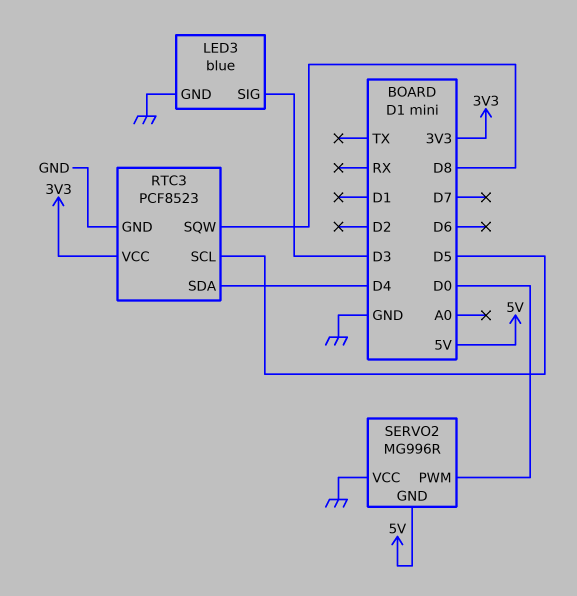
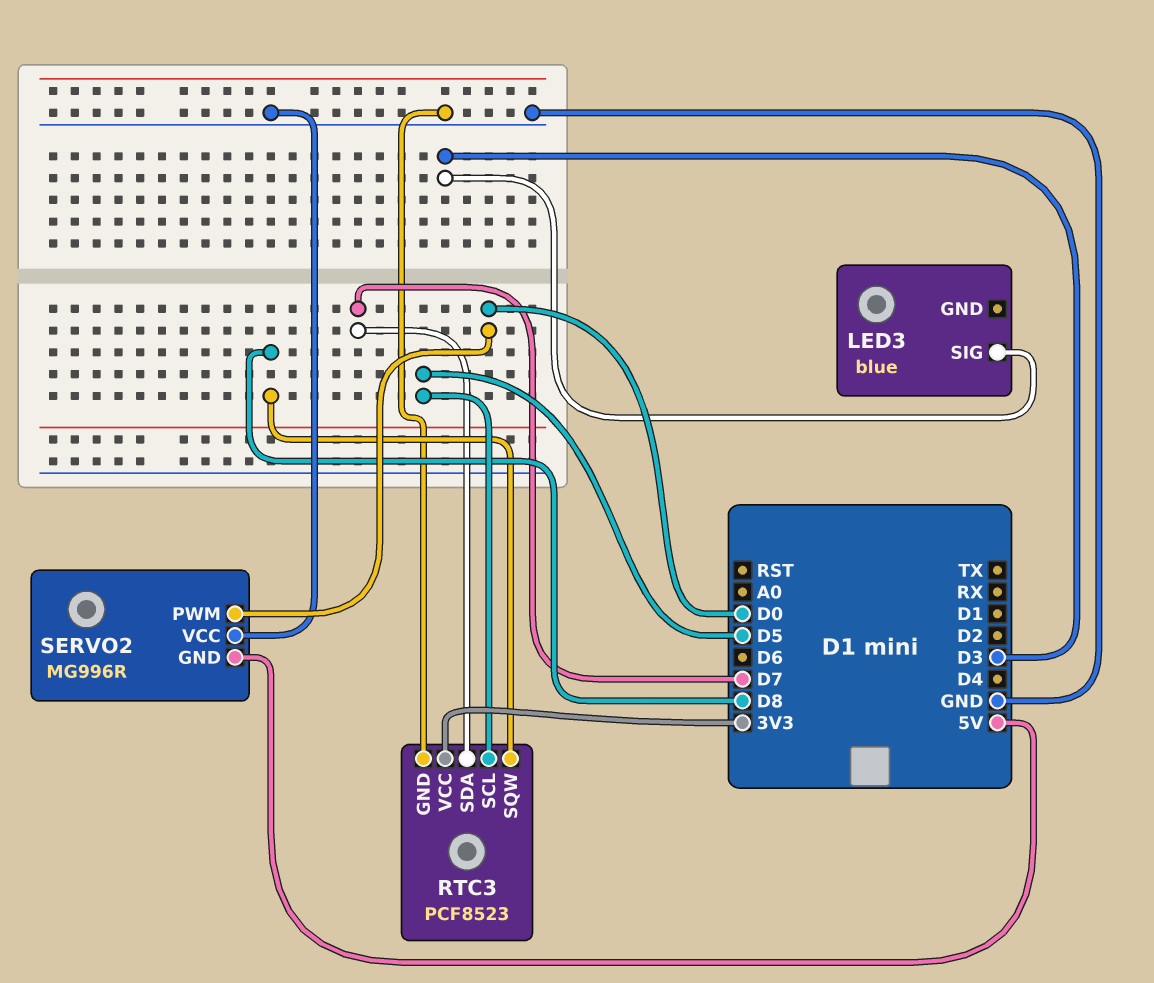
LED3 pin GND: GND -> none
RTC3 pin SDA: D4 -> D7

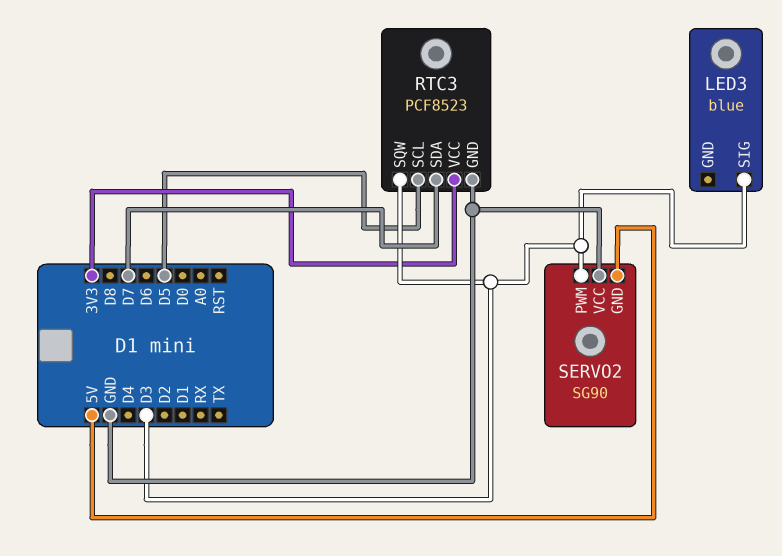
RTC3 pin SQW: D8 -> D3
SERVO2: MG996R -> SG90
SERVO2 pin PWM: D0 -> D3

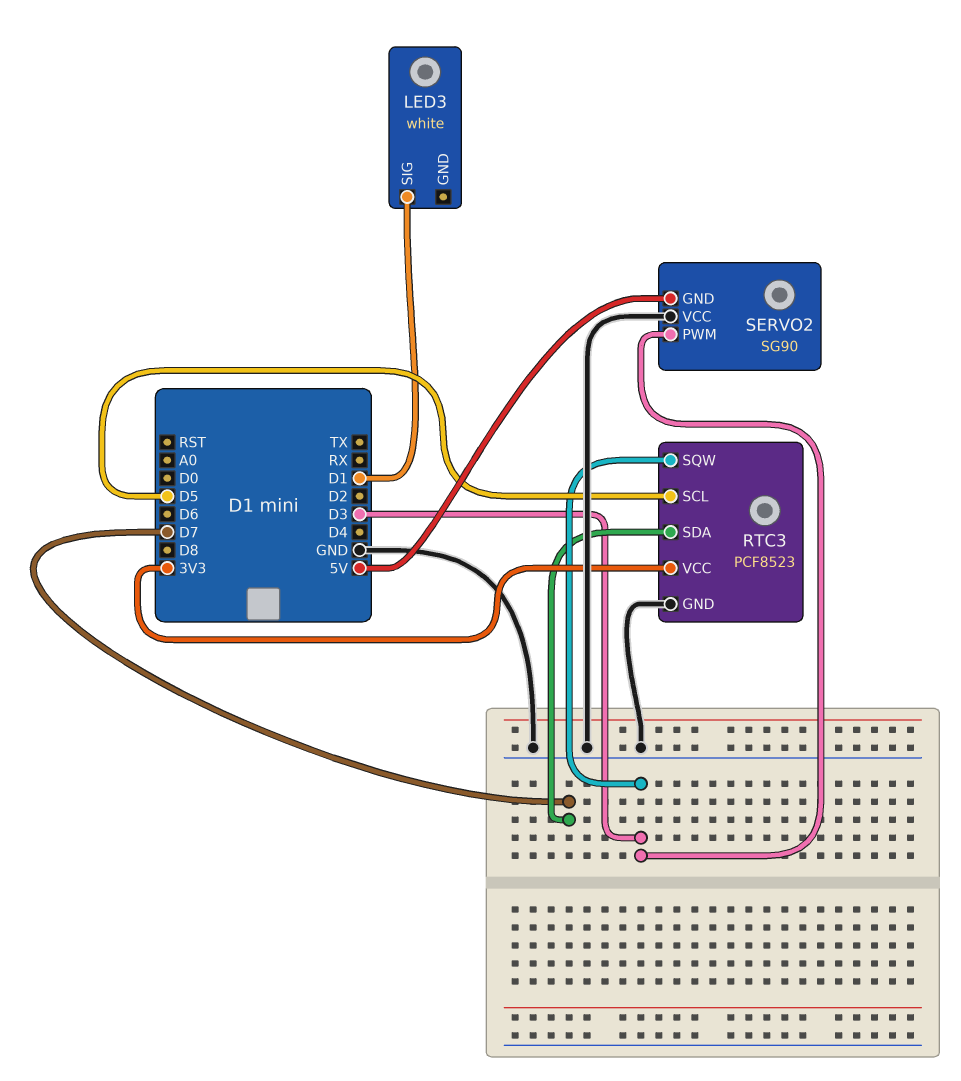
LED3: blue -> white
LED3 pin SIG: D3 -> D1

